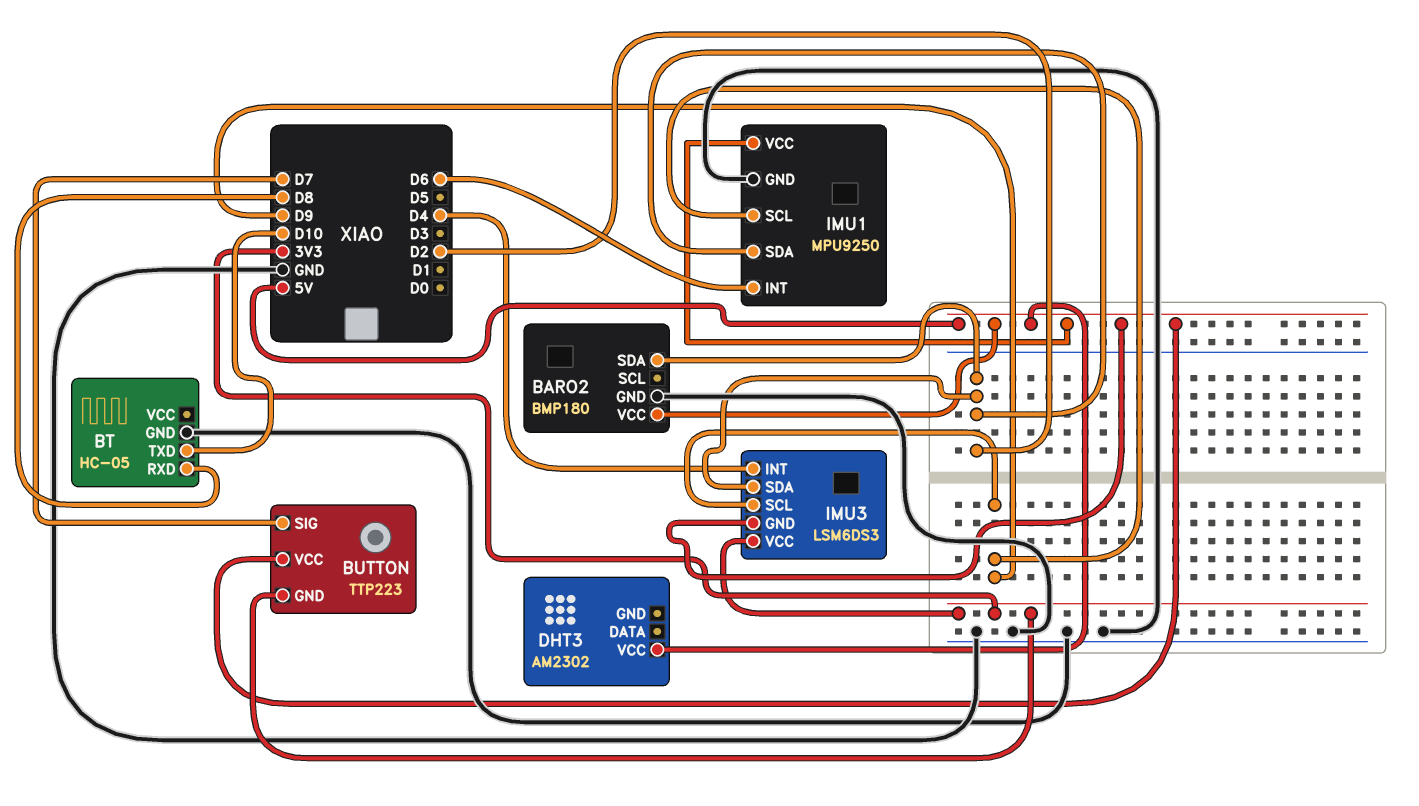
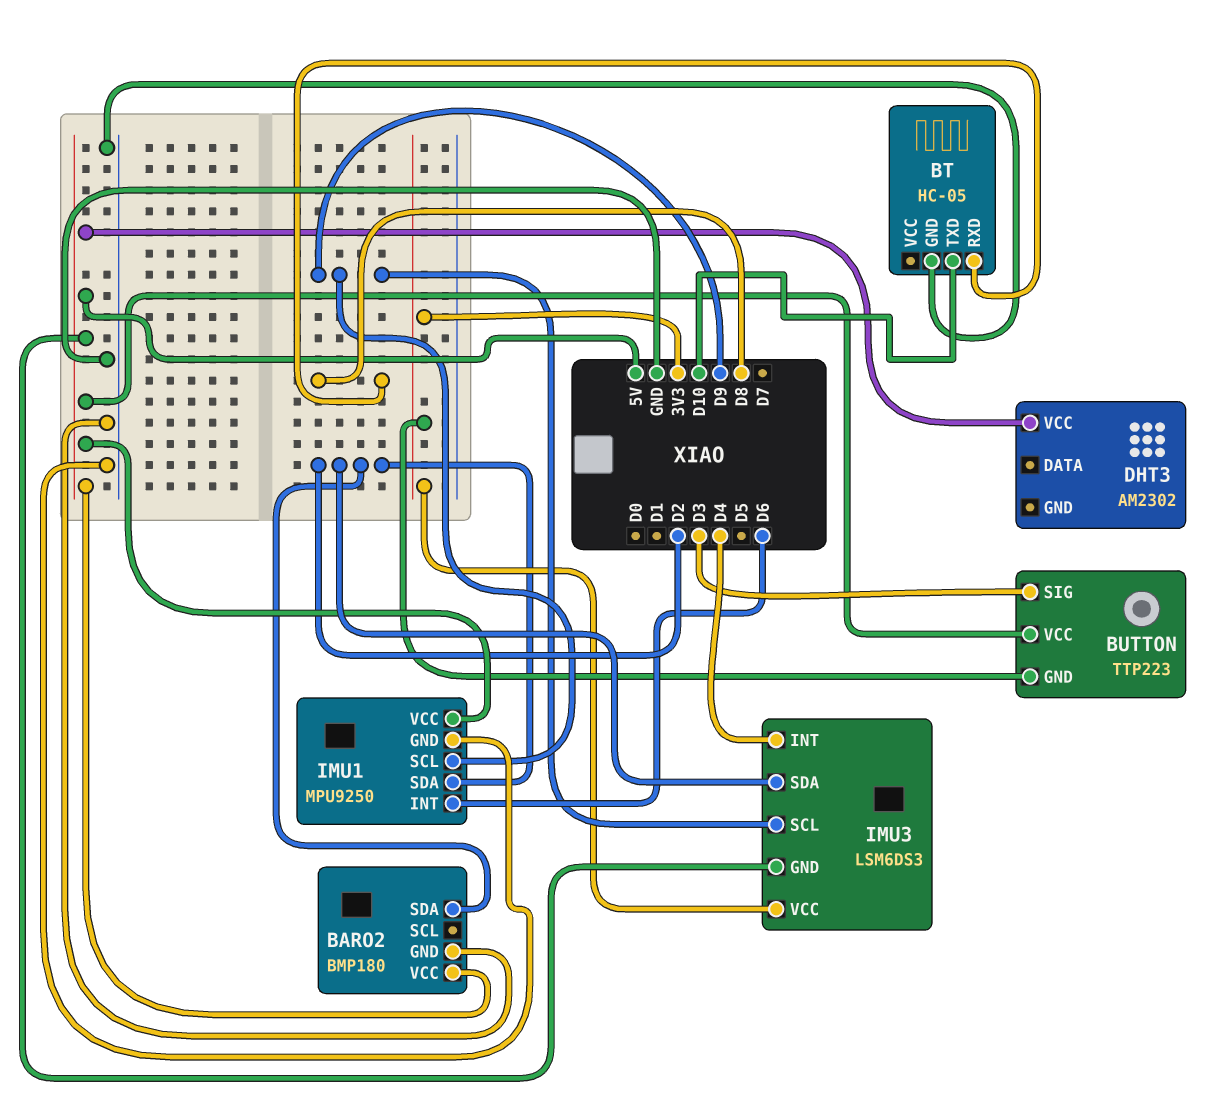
BUTTON pin SIG: D7 -> D3

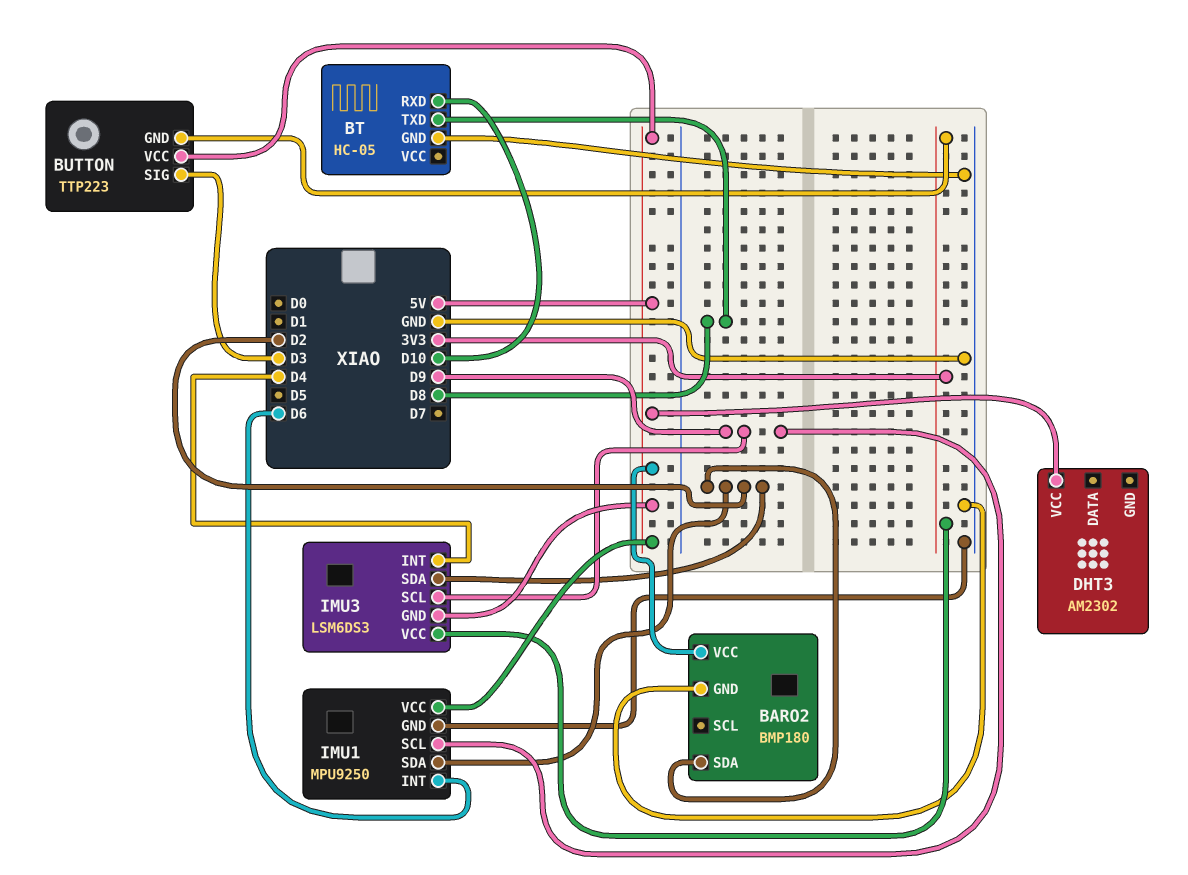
BT pin RXD: D8 -> D10
BT pin TXD: D10 -> D8

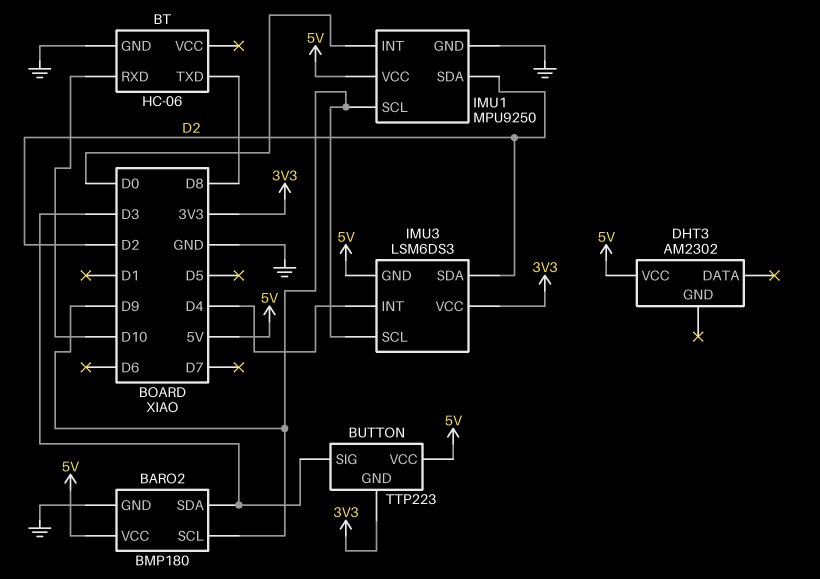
BARO2 pin SCL: none -> D9
BARO2 pin SDA: D2 -> D3
BT: HC-05 -> HC-06
IMU1 pin INT: D6 -> D0

